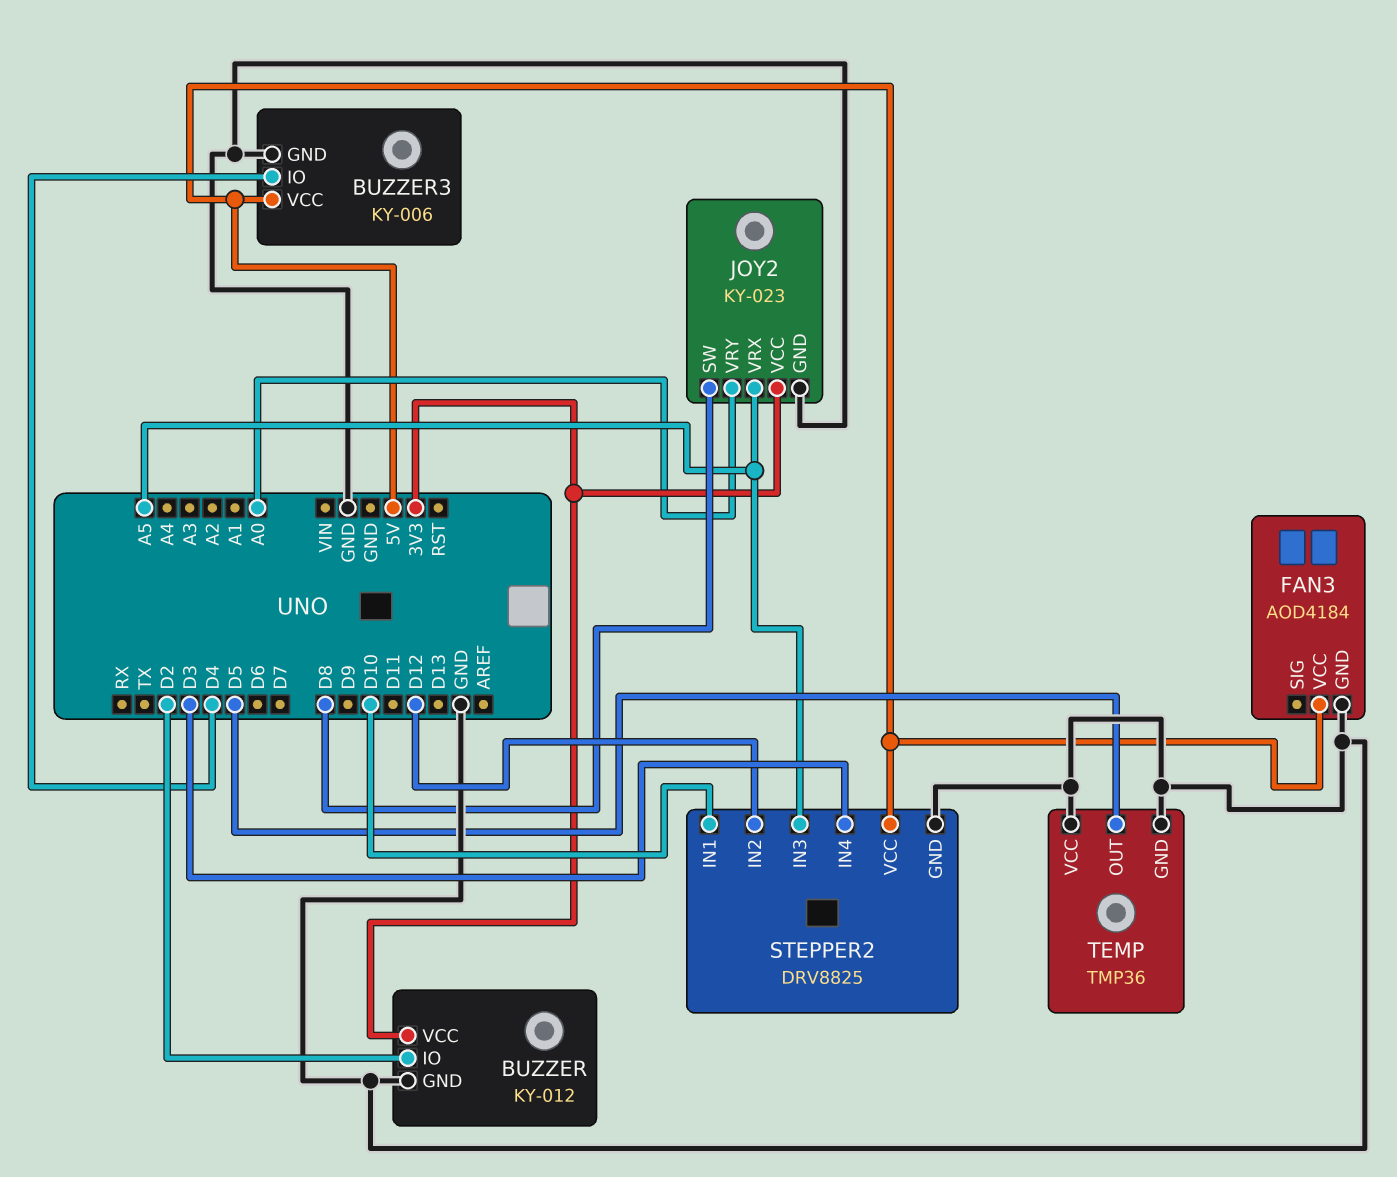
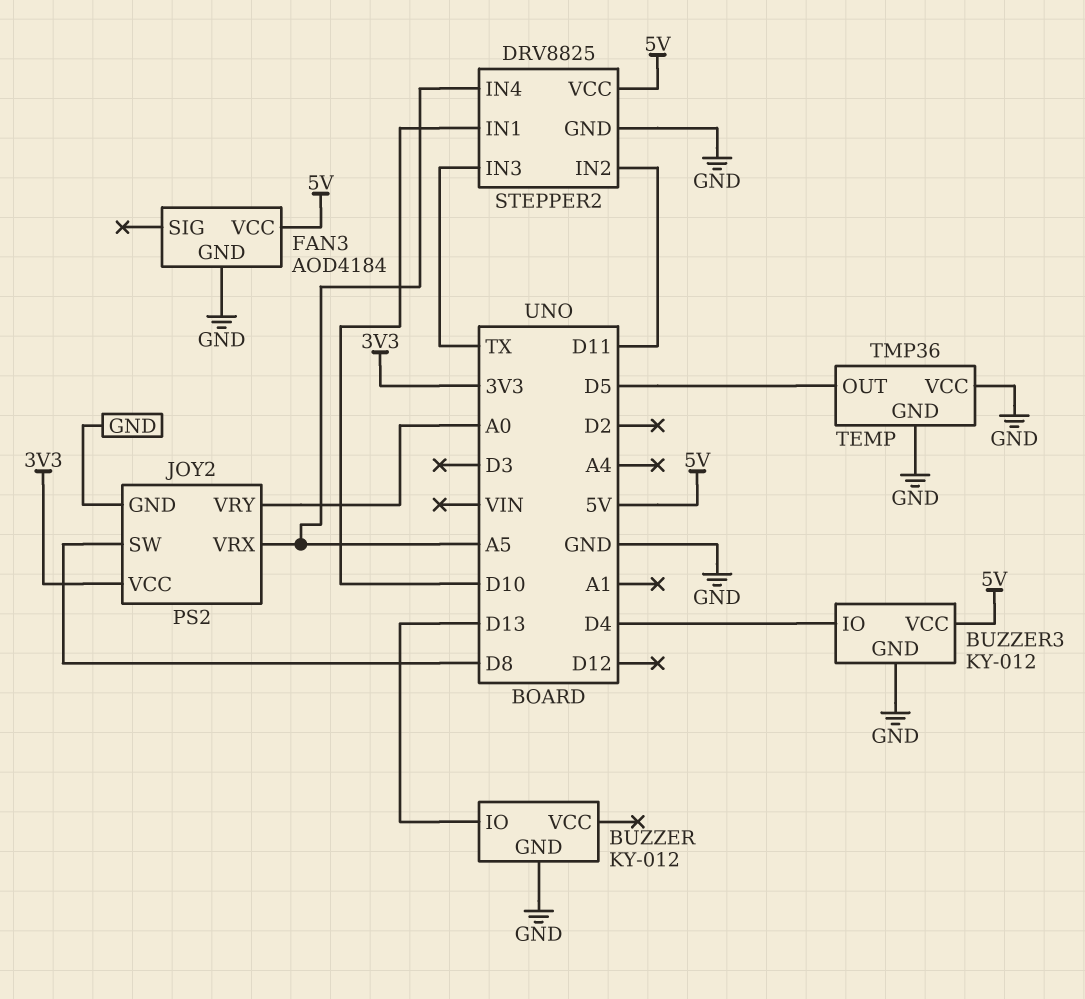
BUZZER pin IO: D2 -> D13
BUZZER pin VCC: 3V3 -> none
BUZZER3: KY-006 -> KY-012
JOY2: KY-023 -> PS2
STEPPER2 pin IN2: D12 -> D11
STEPPER2 pin IN3: A5 -> TX
STEPPER2 pin IN4: D3 -> A5

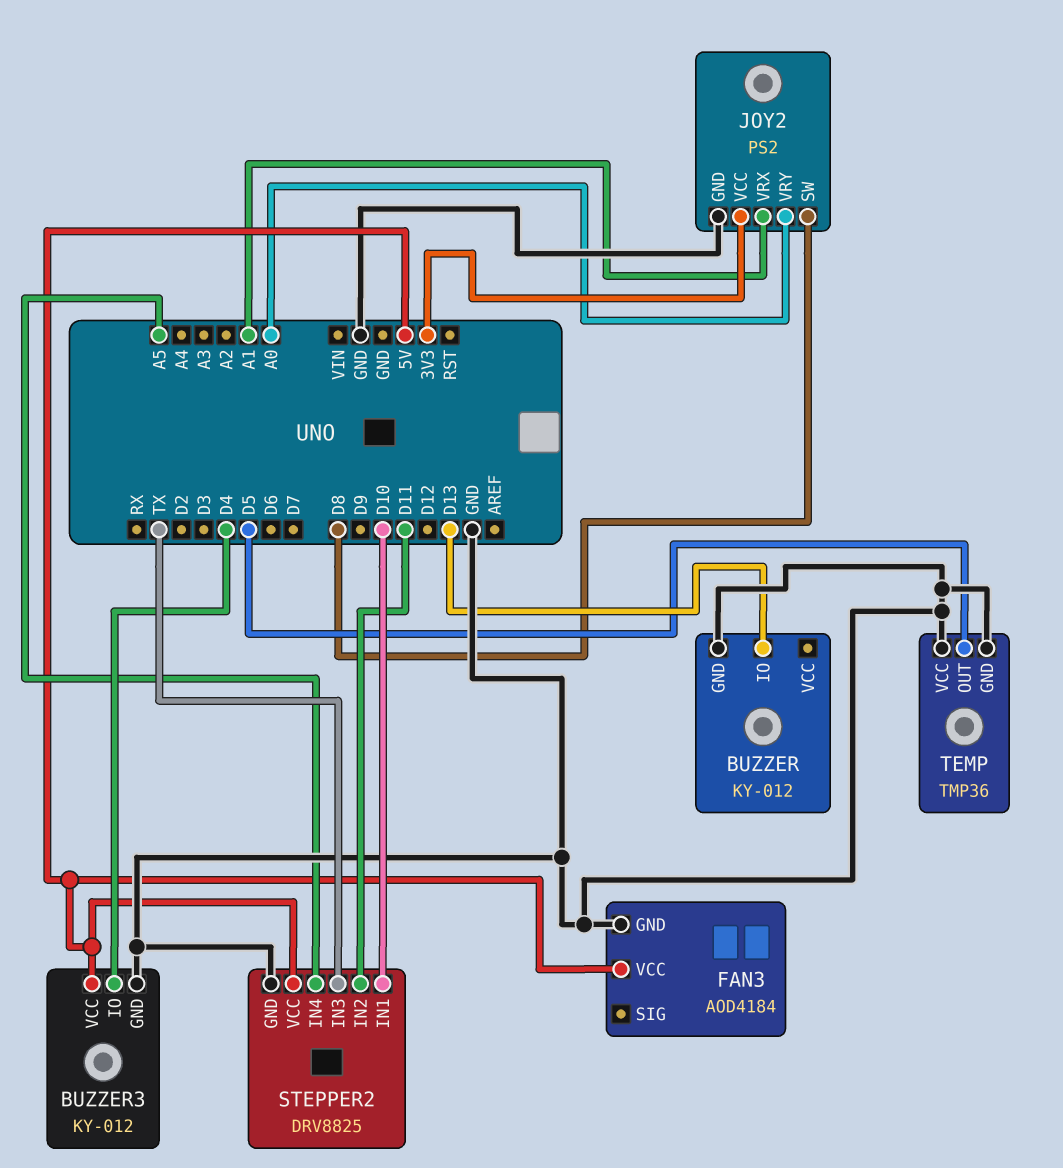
JOY2 pin VRX: A5 -> A1

